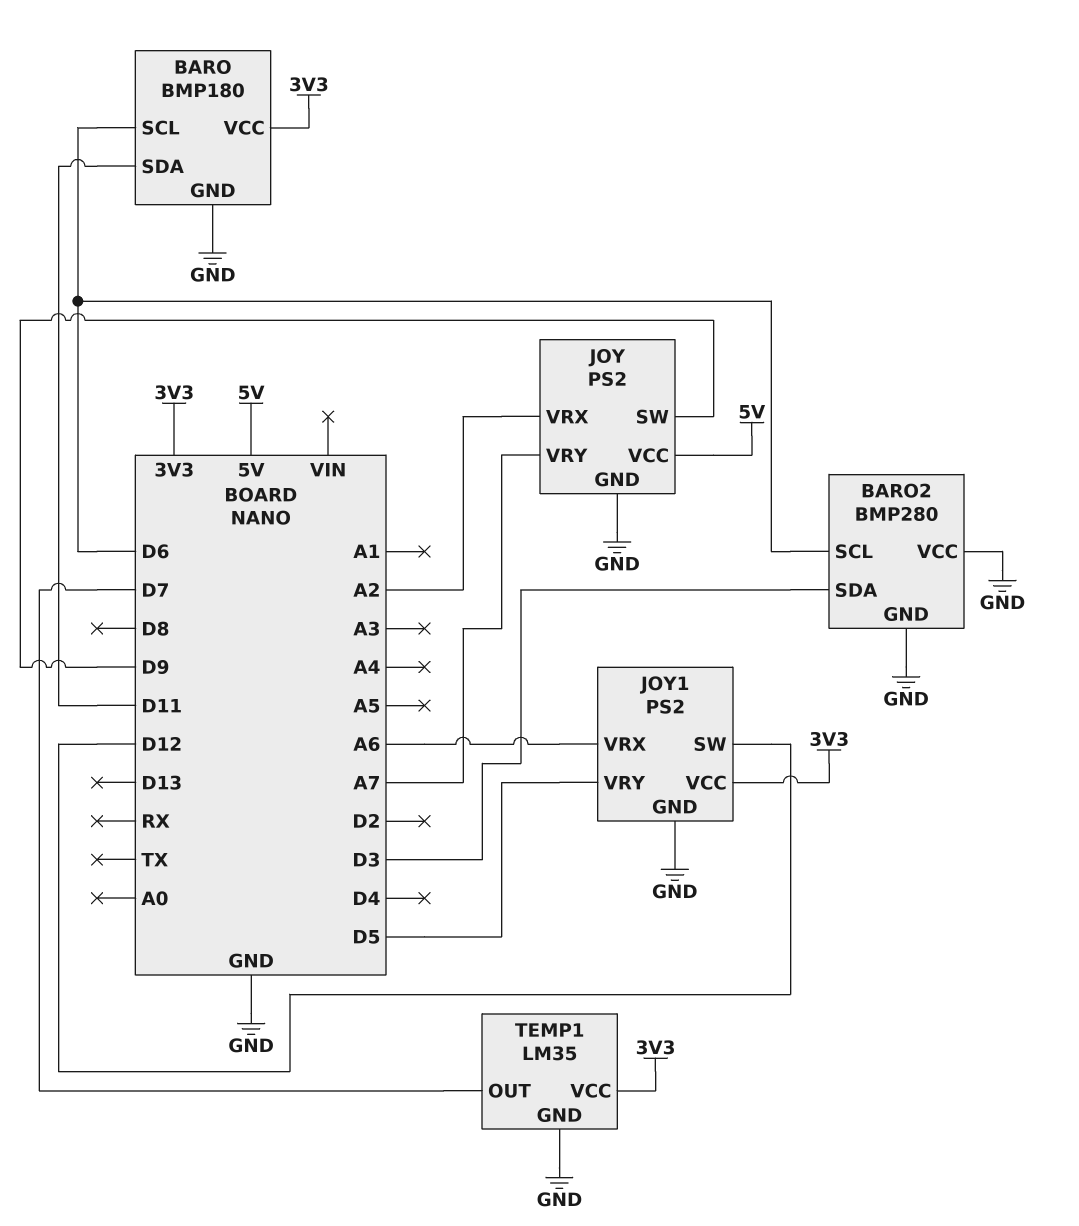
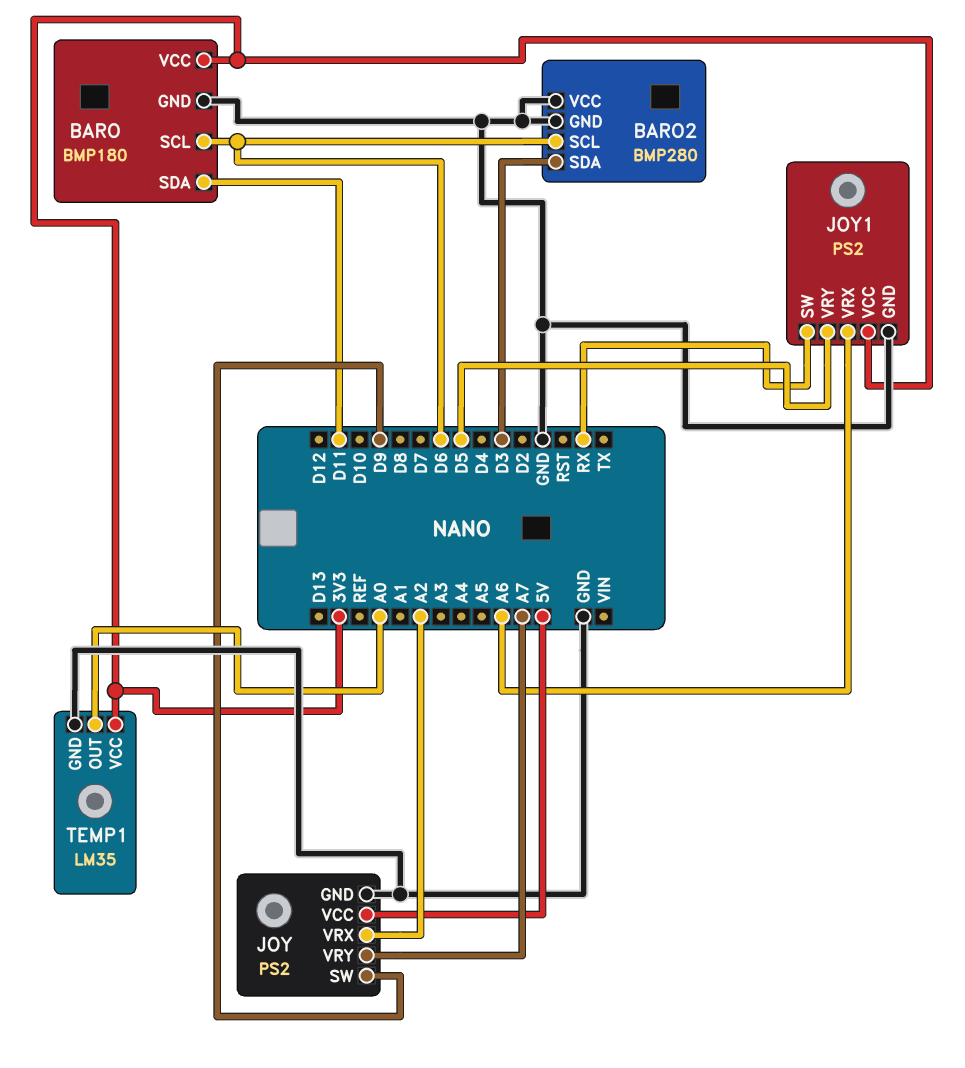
JOY1 pin SW: D12 -> RX
TEMP1 pin OUT: D7 -> A0

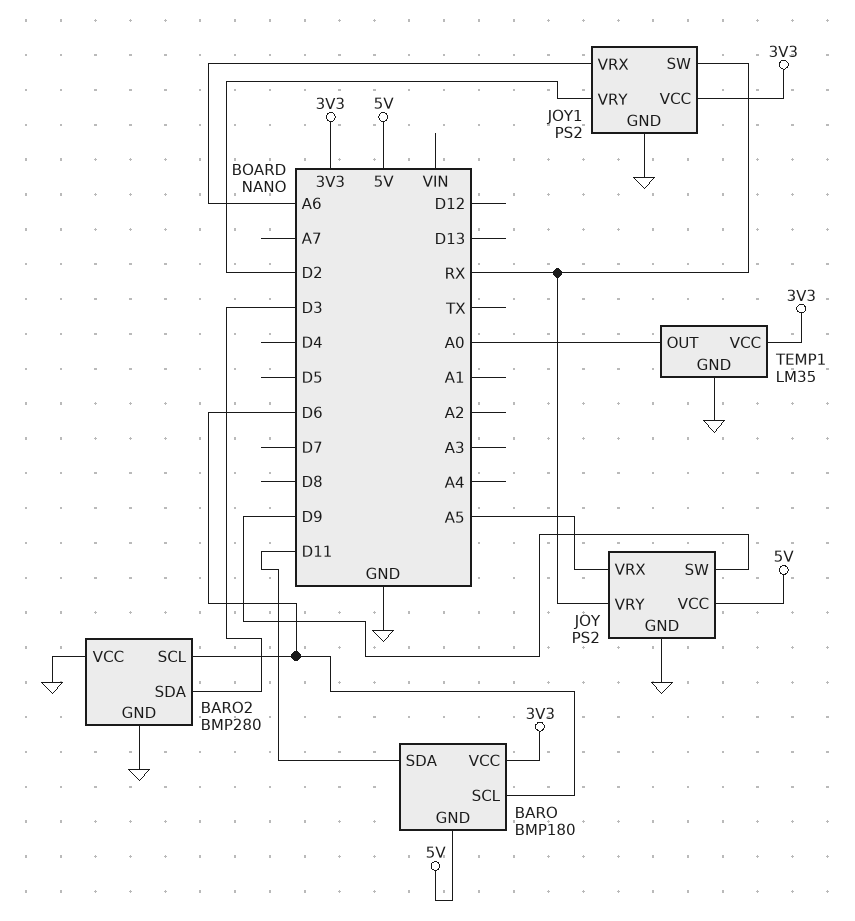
BARO pin GND: GND -> 5V
JOY pin VRX: A2 -> A5
JOY pin VRY: A7 -> RX
JOY1 pin VRY: D5 -> D2

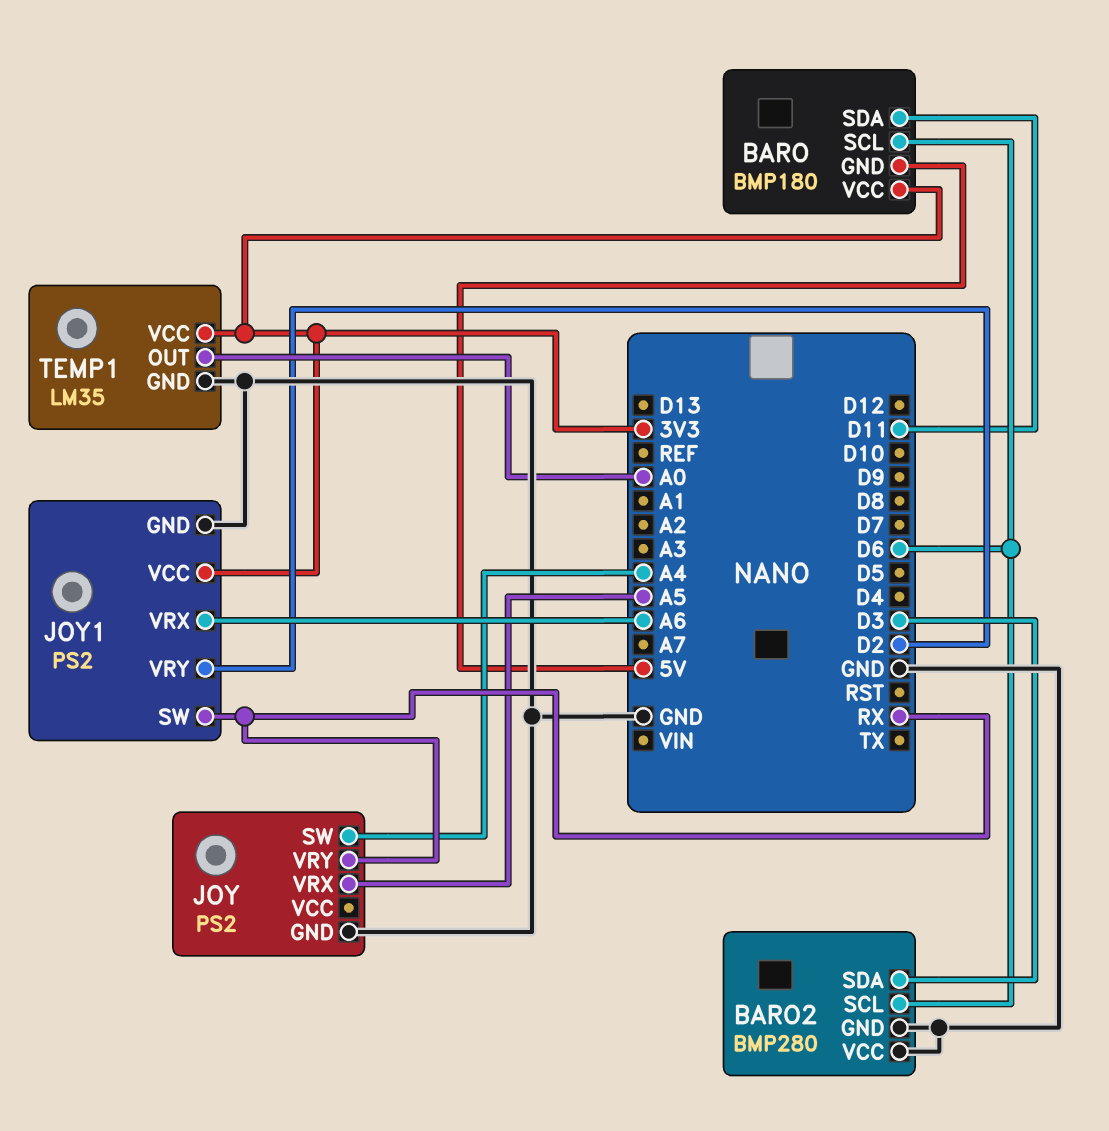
JOY pin SW: D9 -> A4
JOY pin VCC: 5V -> none

